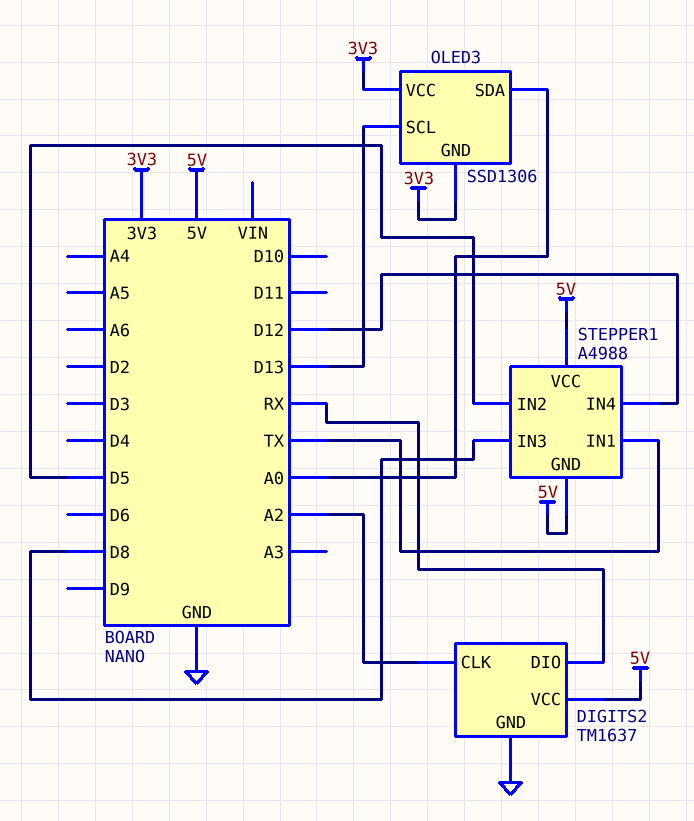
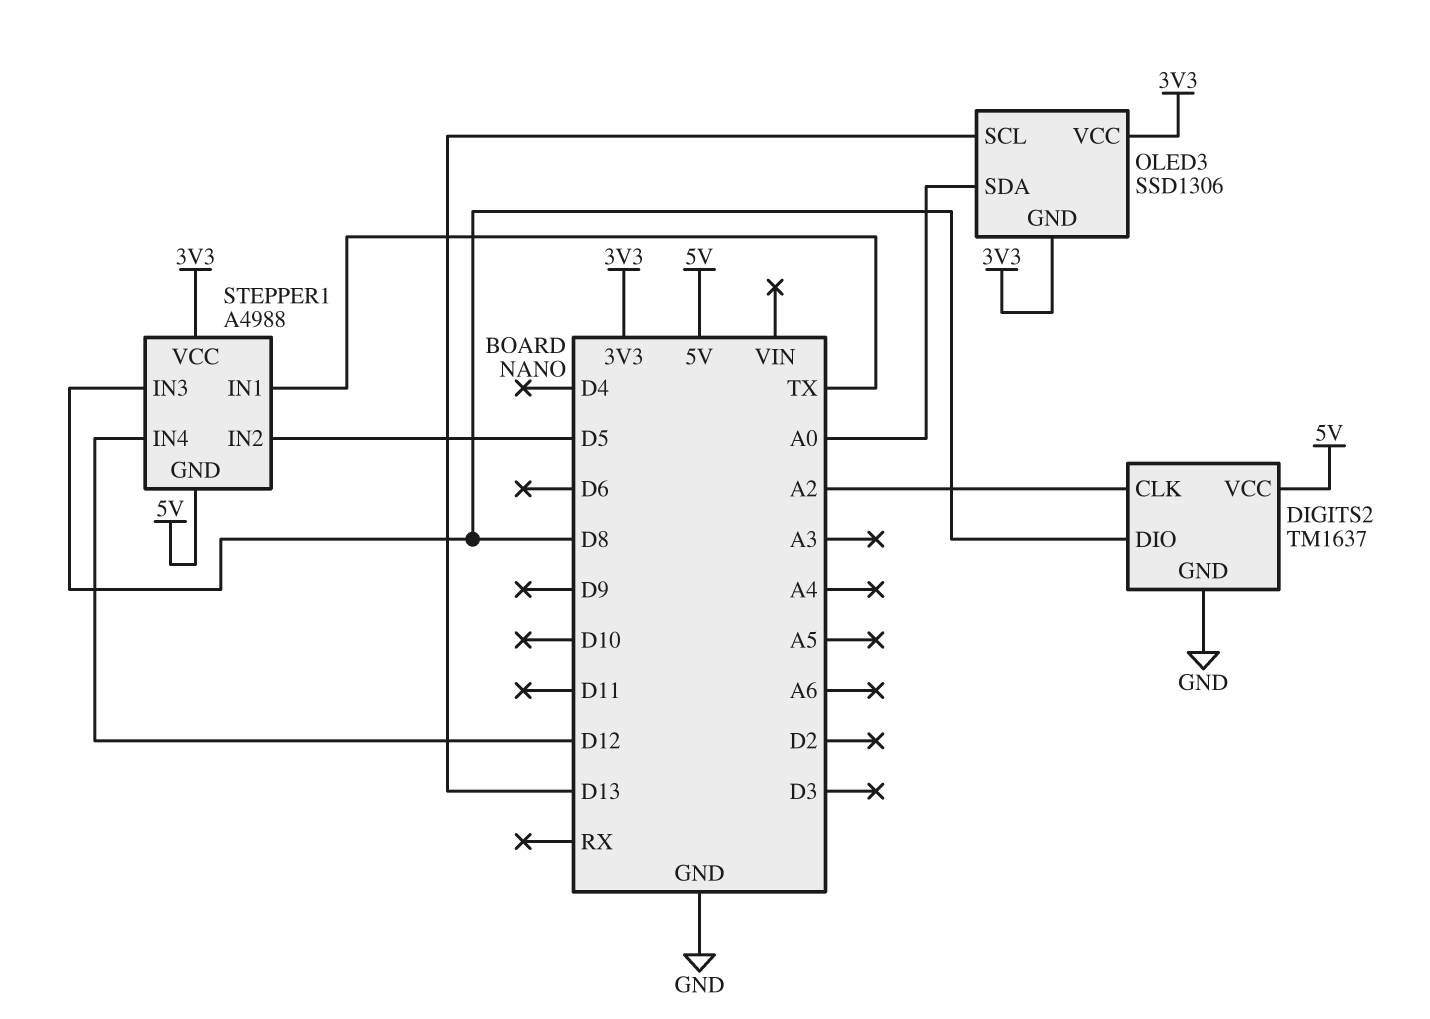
DIGITS2 pin DIO: RX -> D8
STEPPER1 pin VCC: 5V -> 3V3

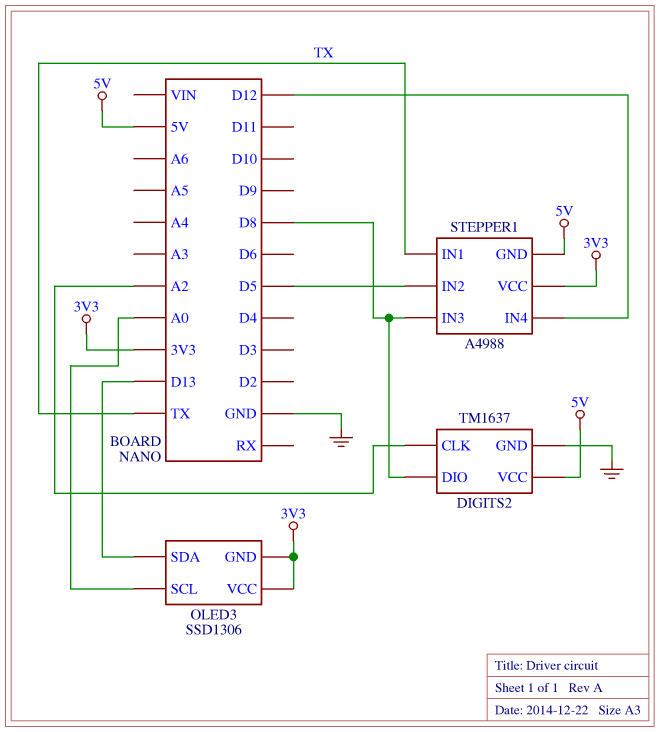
OLED3 pin SCL: D13 -> A0
OLED3 pin SDA: A0 -> D13

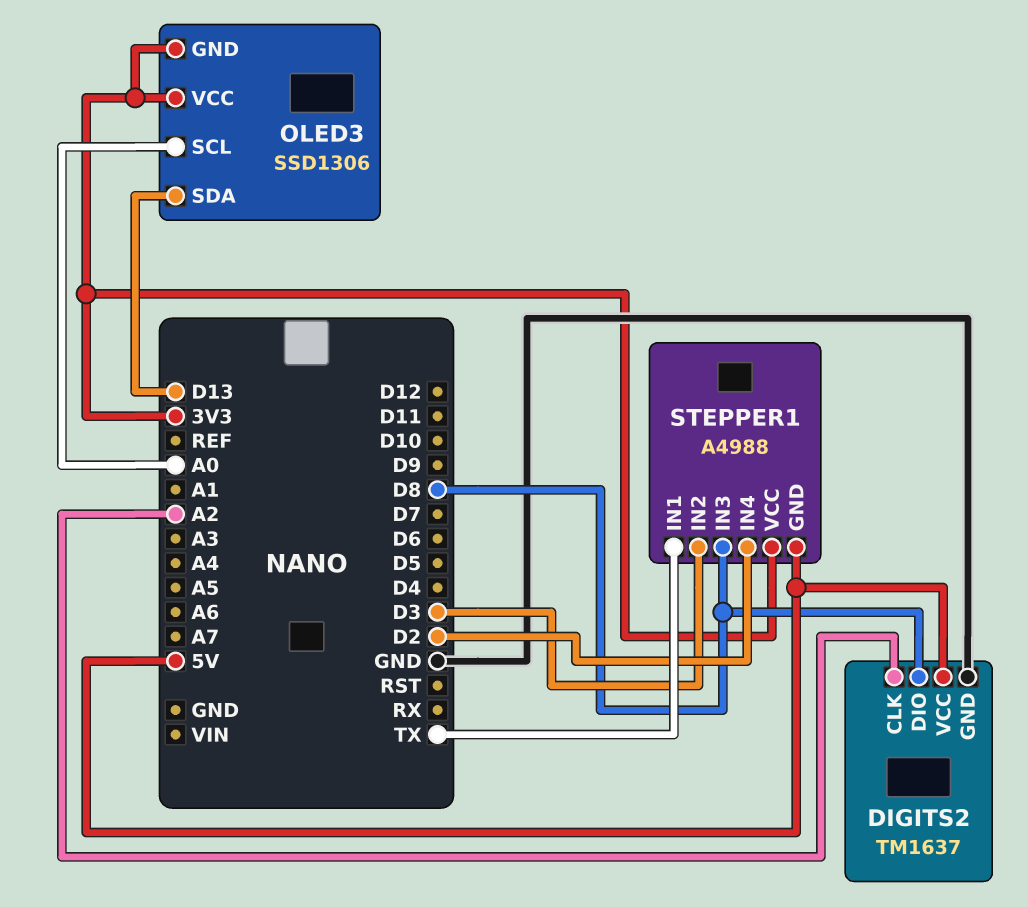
STEPPER1 pin IN2: D5 -> D3
STEPPER1 pin IN4: D12 -> D2

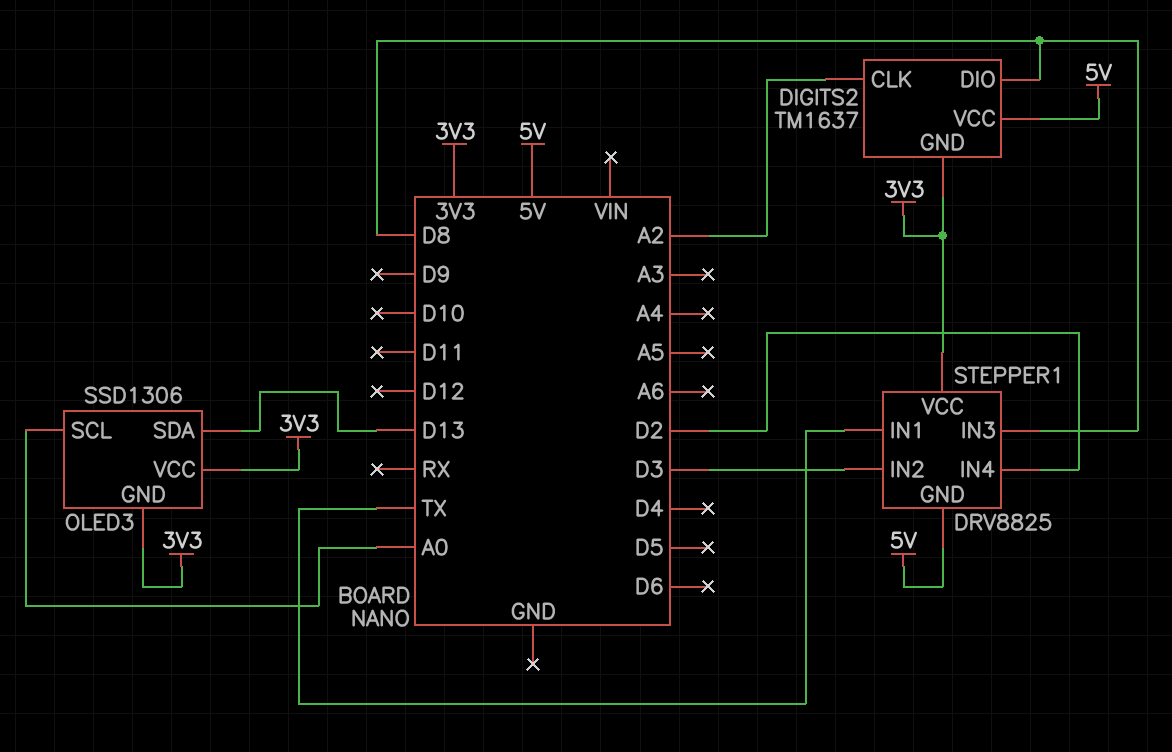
DIGITS2 pin GND: GND -> 3V3
STEPPER1: A4988 -> DRV8825

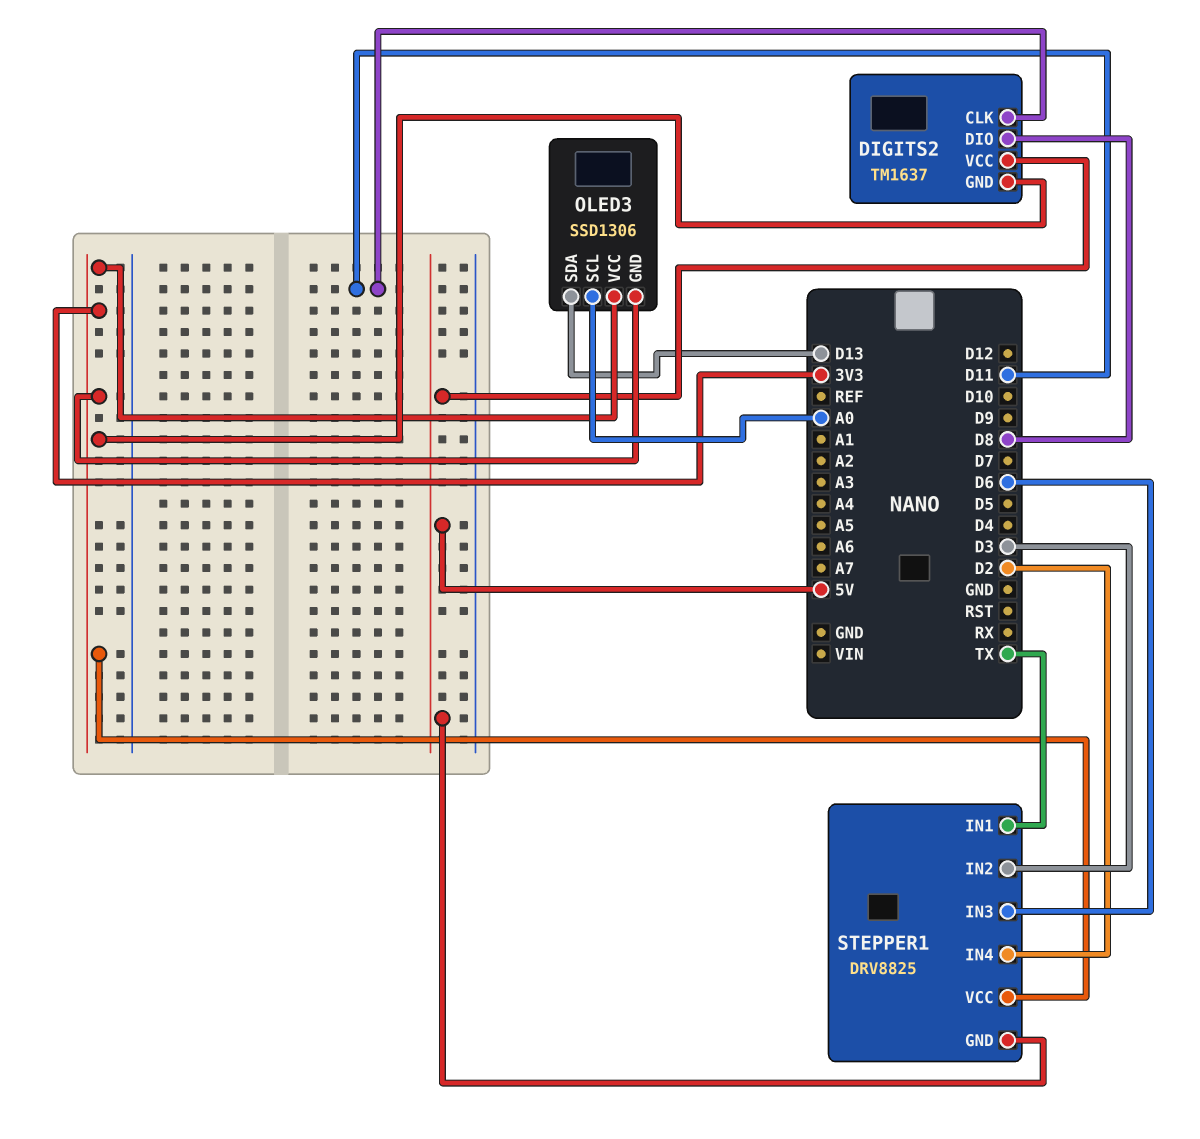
DIGITS2 pin CLK: A2 -> D11
STEPPER1 pin IN3: D8 -> D6

